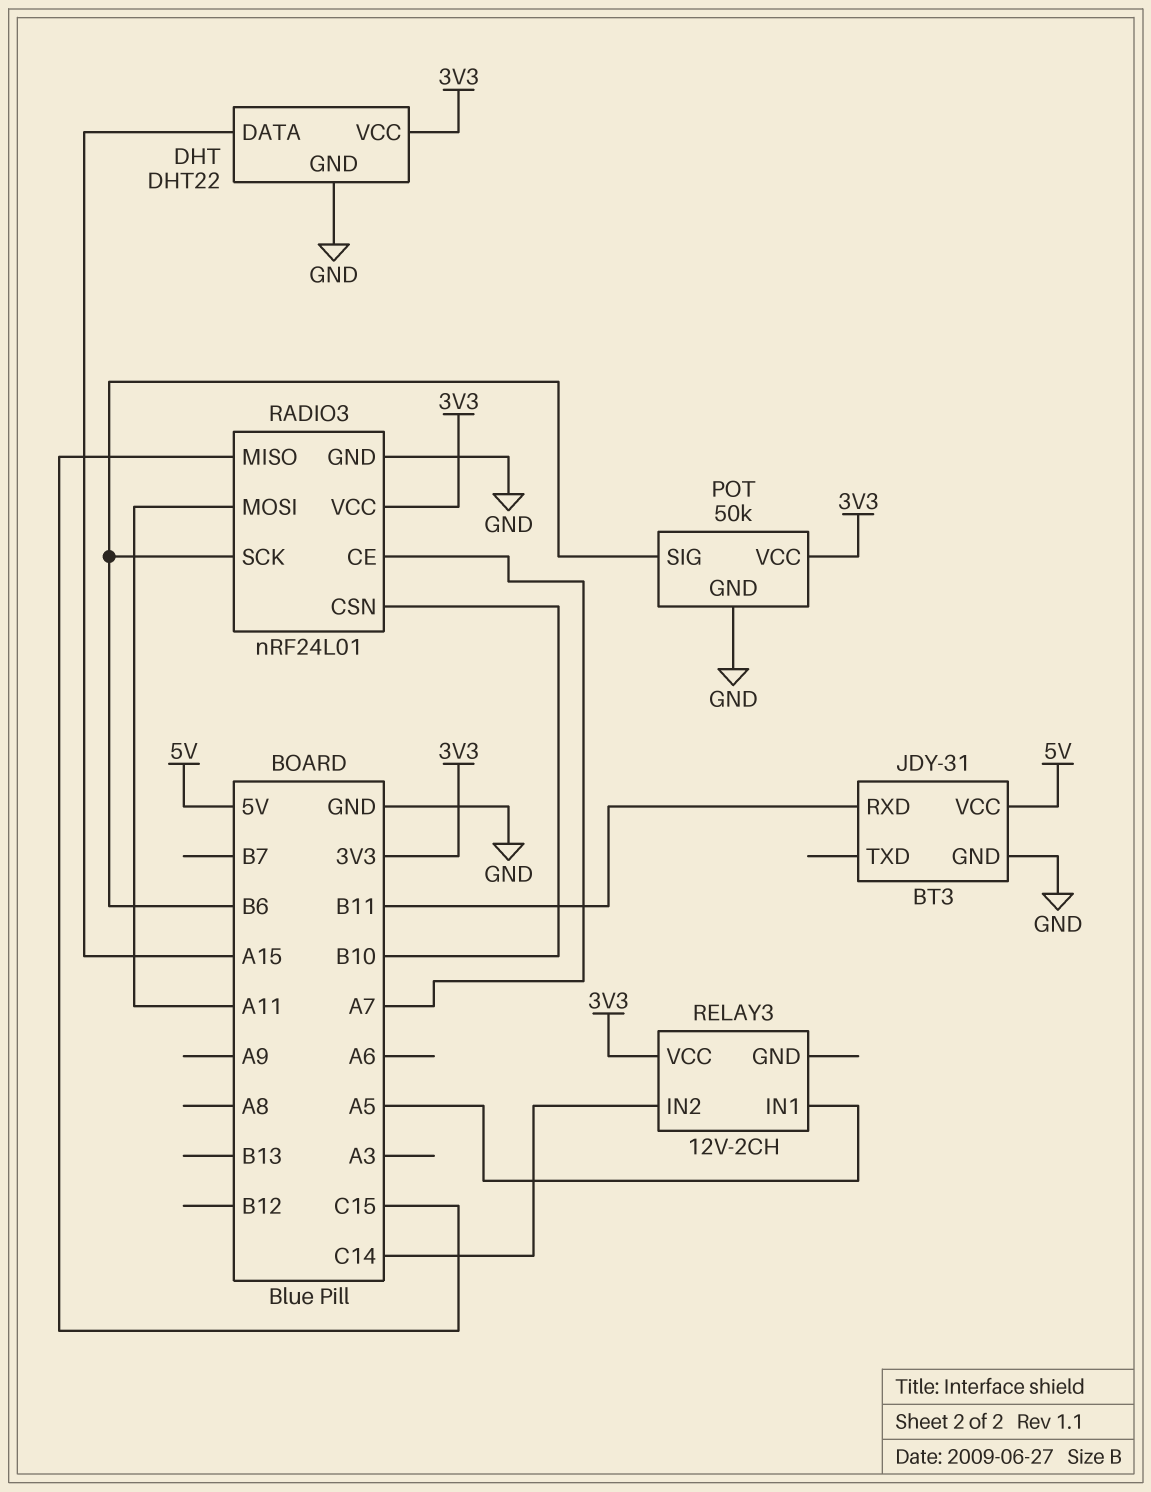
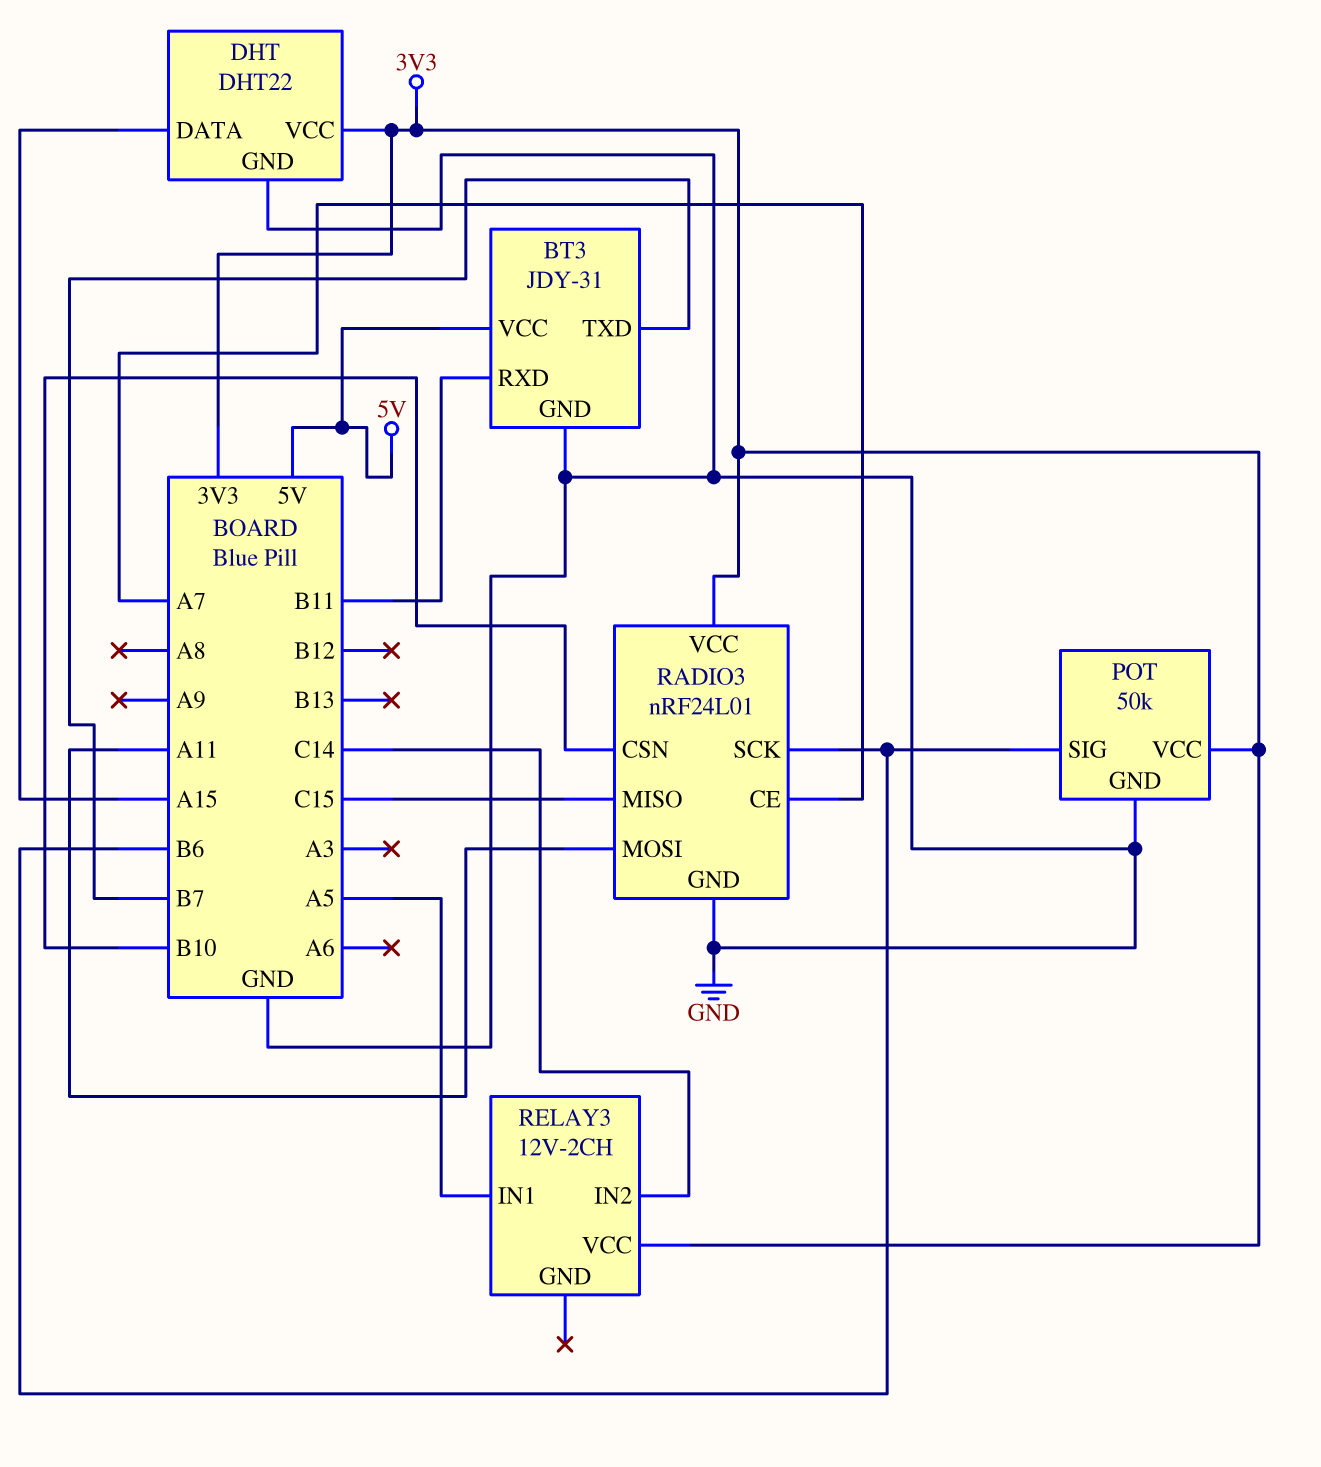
BT3 pin TXD: none -> B7

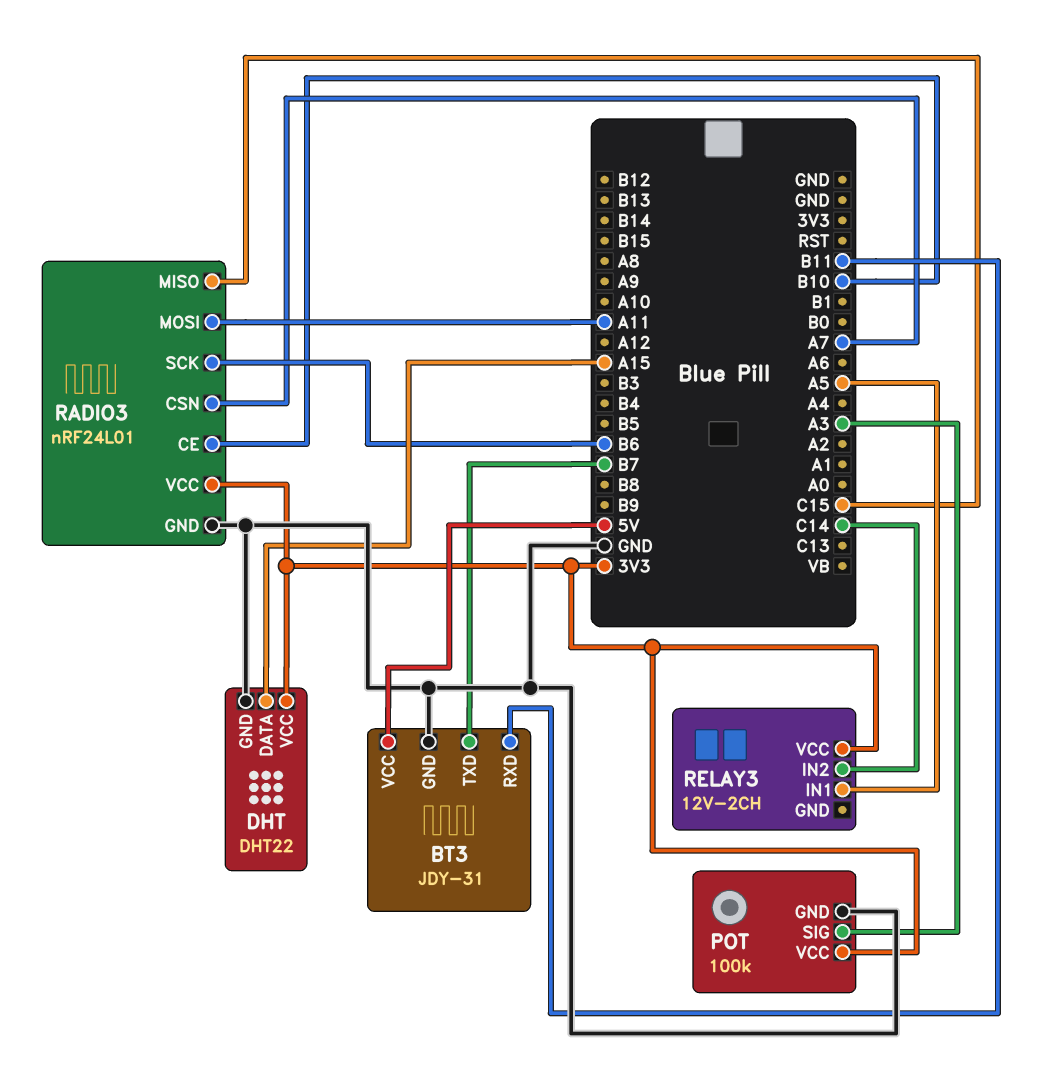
POT: 50k -> 100k
POT pin SIG: B6 -> A3
RADIO3 pin CE: A7 -> B10
RADIO3 pin CSN: B10 -> A7

